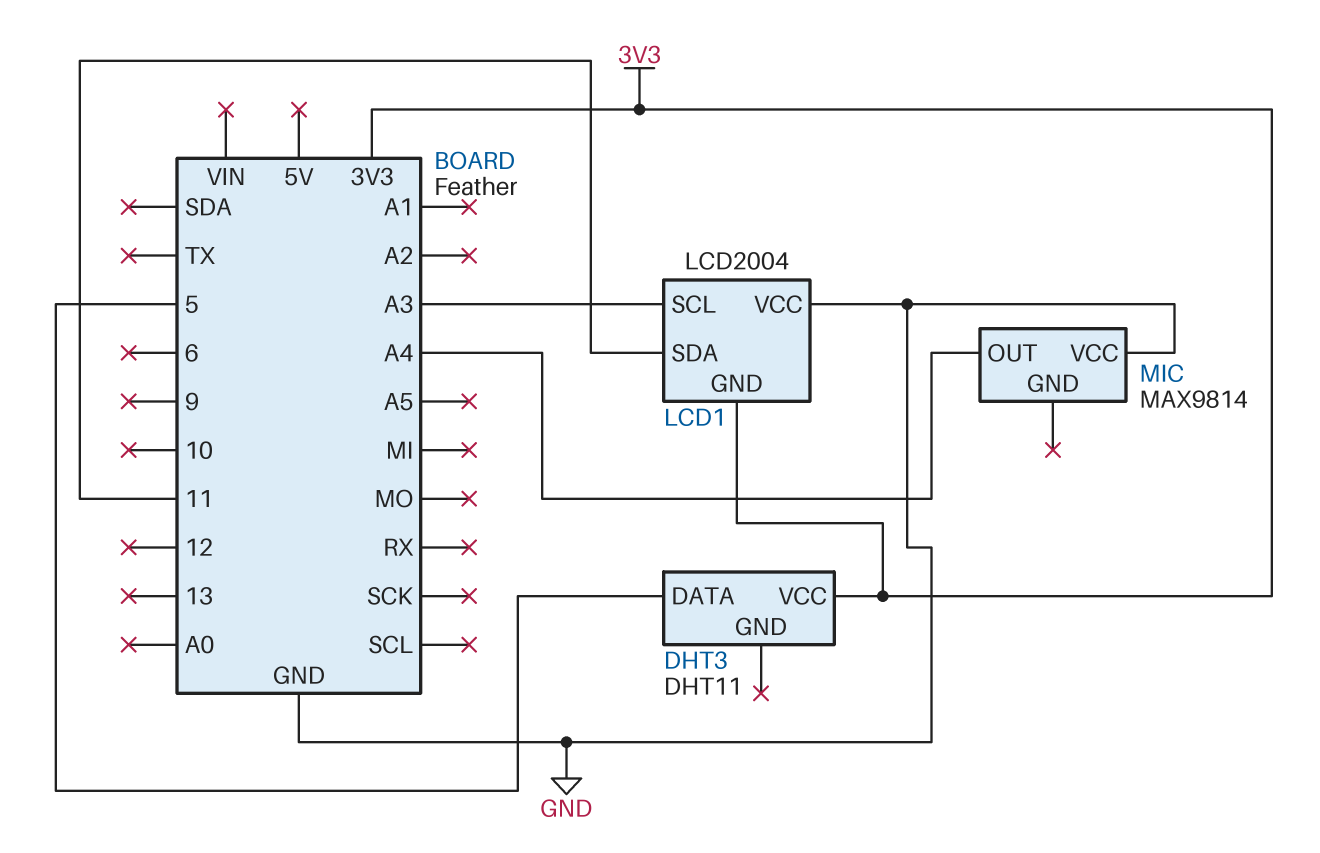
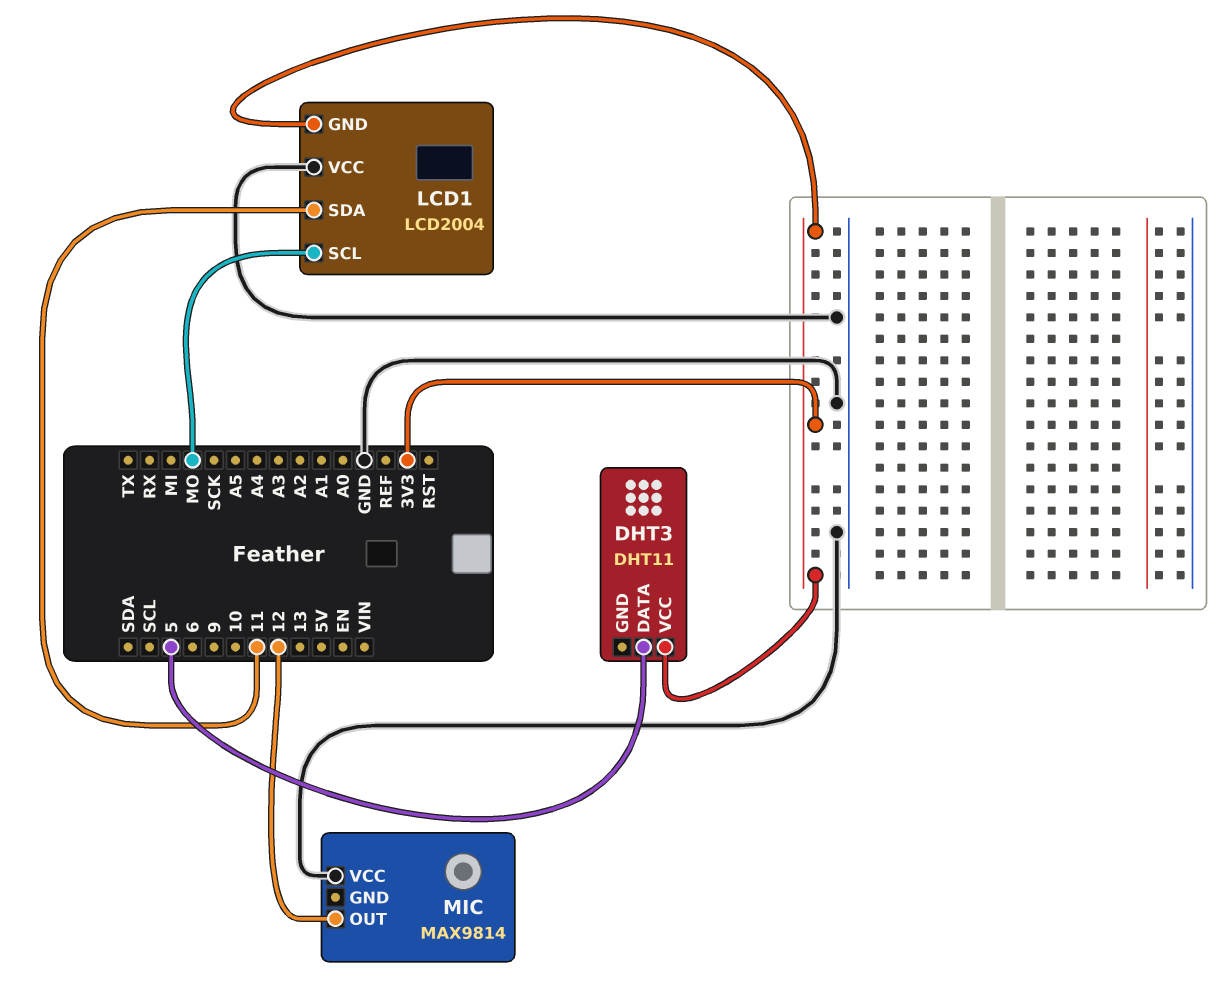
LCD1 pin SCL: A3 -> MO
MIC pin OUT: A4 -> 12

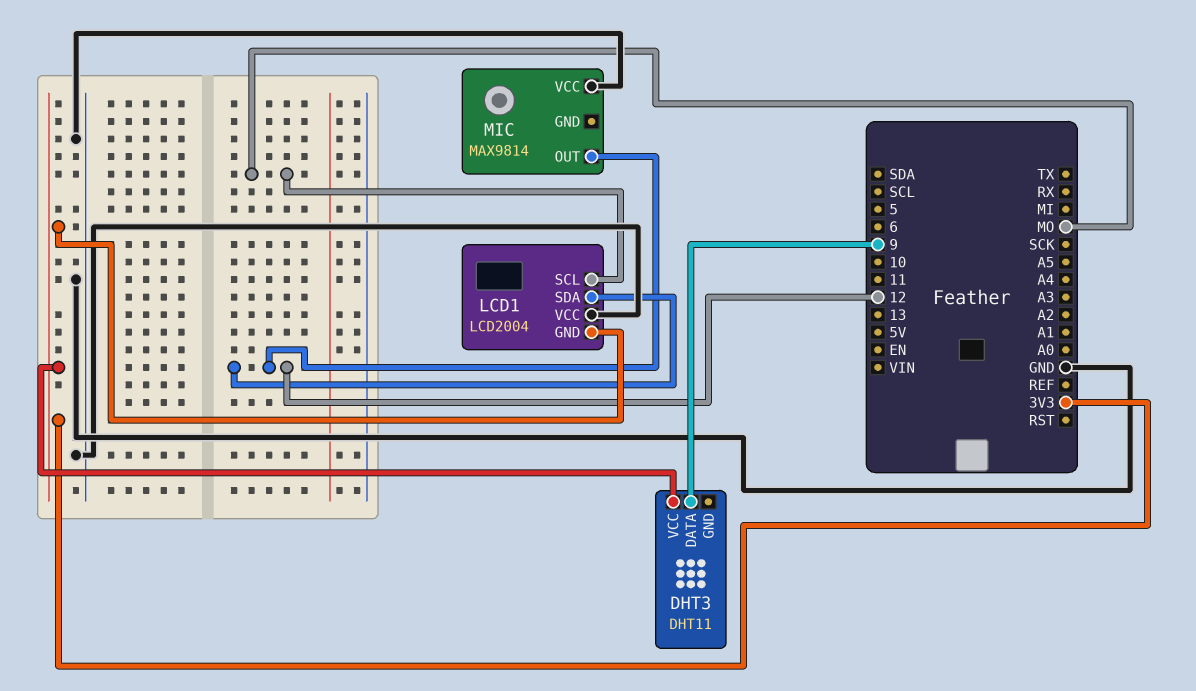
DHT3 pin DATA: 5 -> 9
LCD1 pin SDA: 11 -> 12

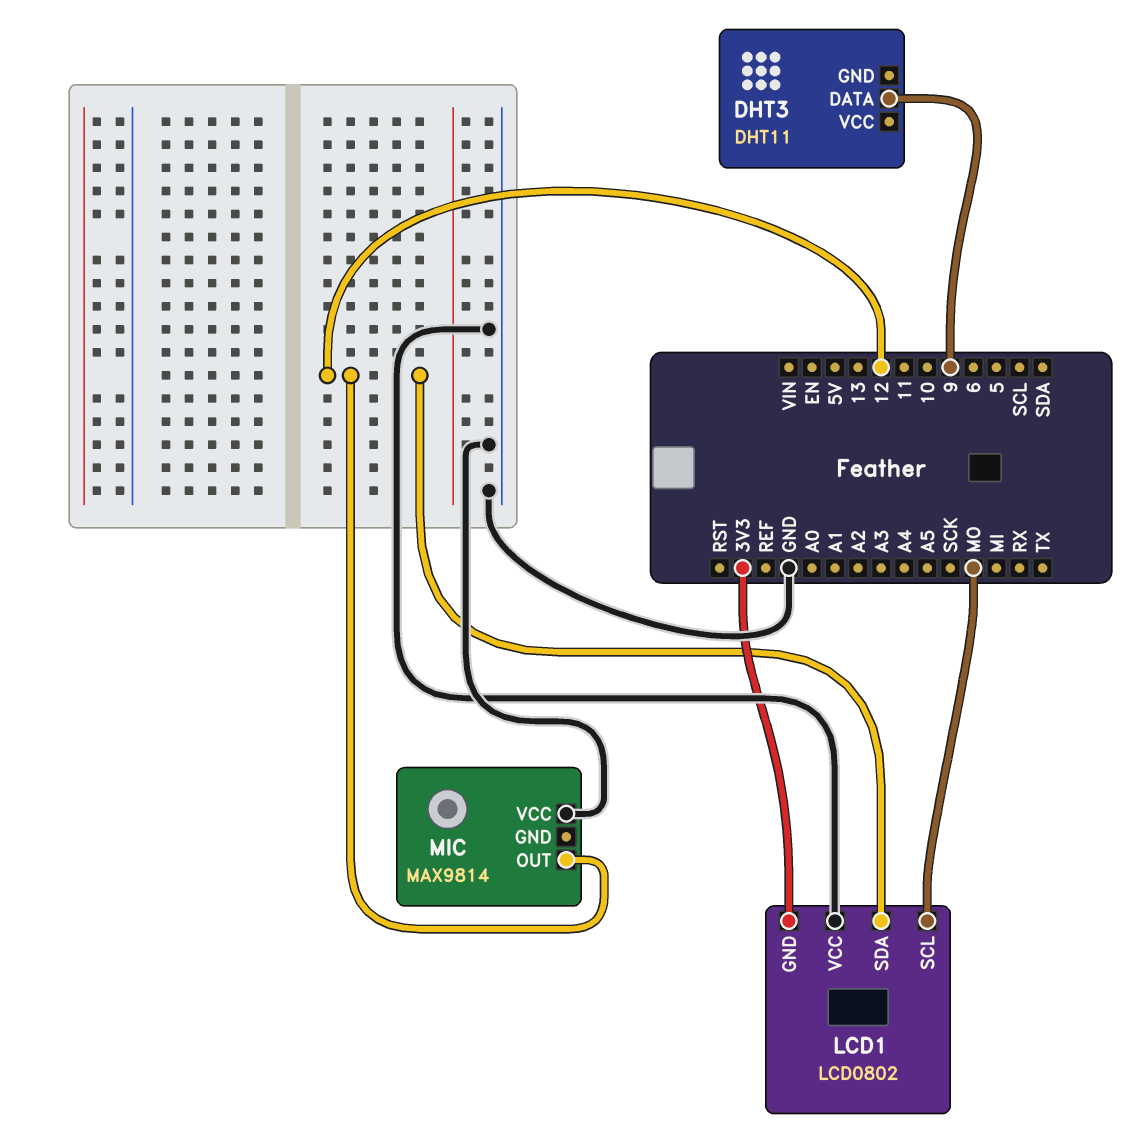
DHT3 pin VCC: 3V3 -> none
LCD1: LCD2004 -> LCD0802

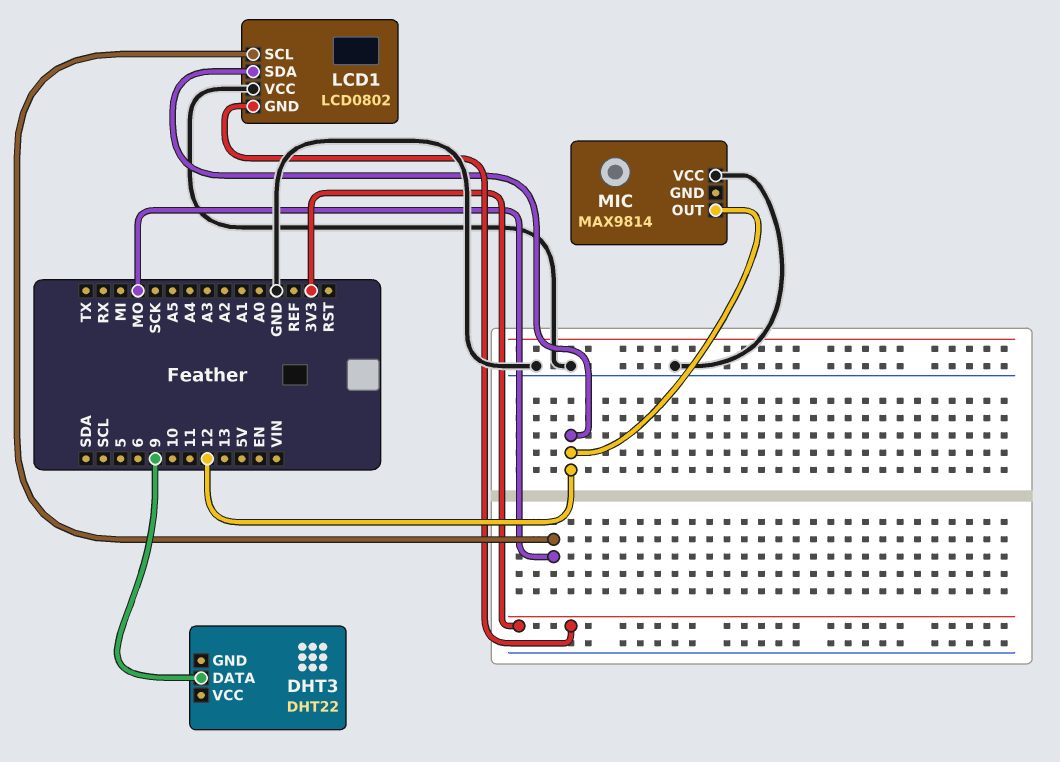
DHT3: DHT11 -> DHT22

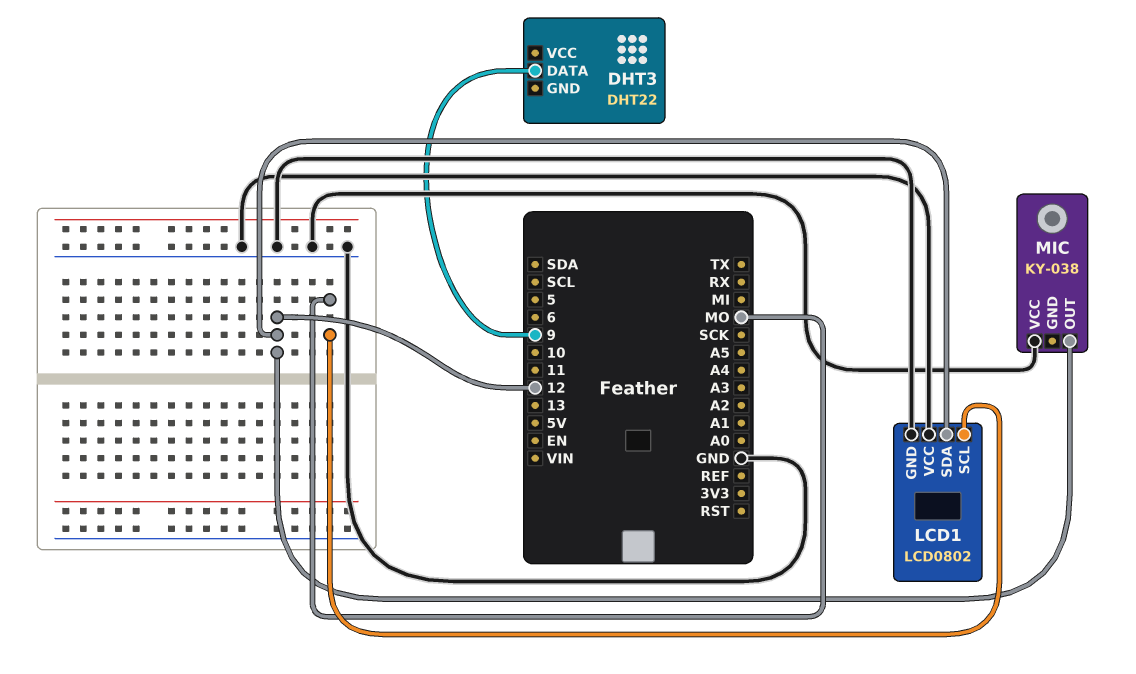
LCD1 pin GND: 3V3 -> GND
MIC: MAX9814 -> KY-038

